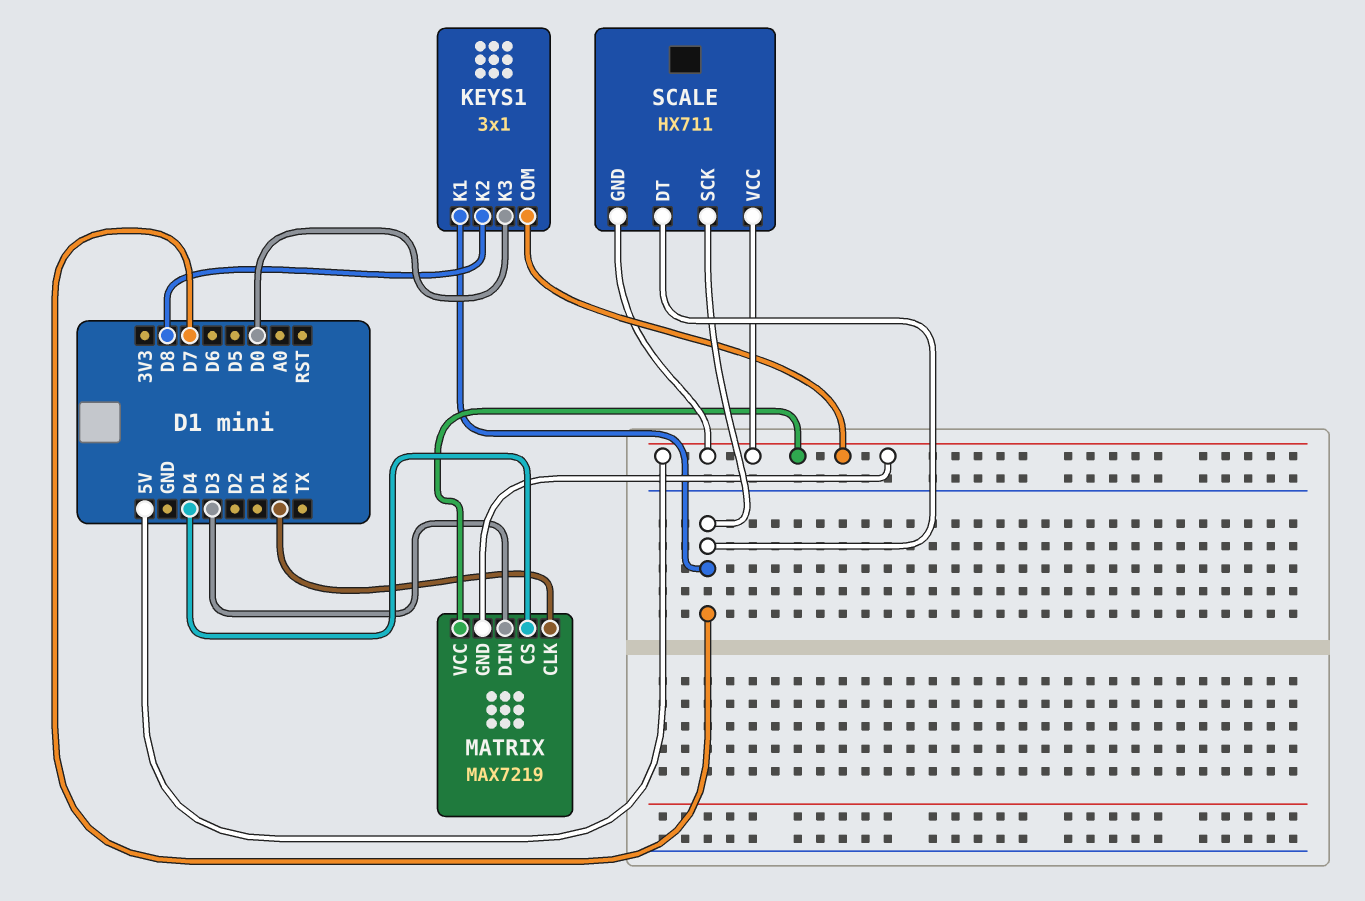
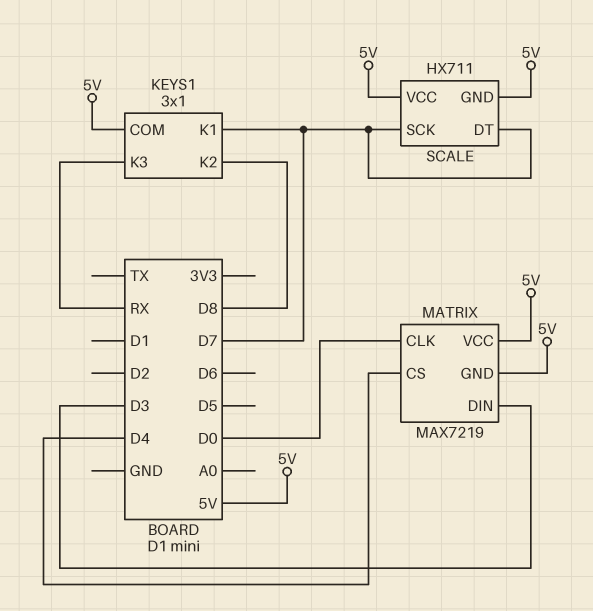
KEYS1 pin K3: D0 -> RX
MATRIX pin CLK: RX -> D0

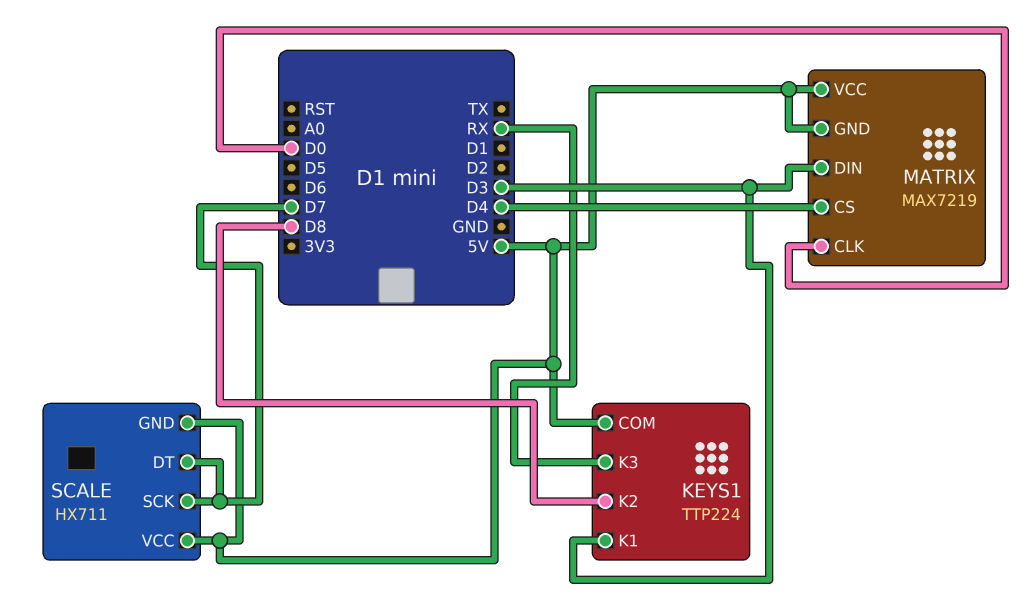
KEYS1: 3x1 -> TTP224
KEYS1 pin K1: D7 -> D3

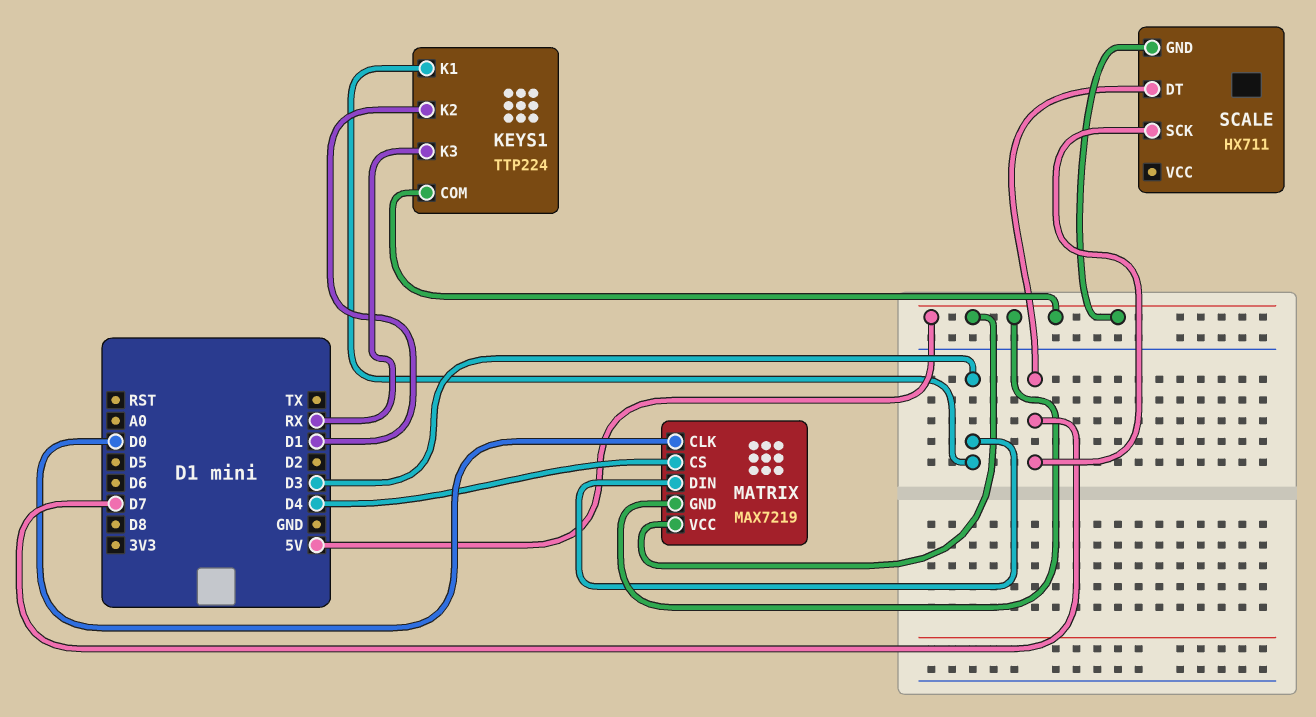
KEYS1 pin K2: D8 -> D1
SCALE pin VCC: 5V -> none

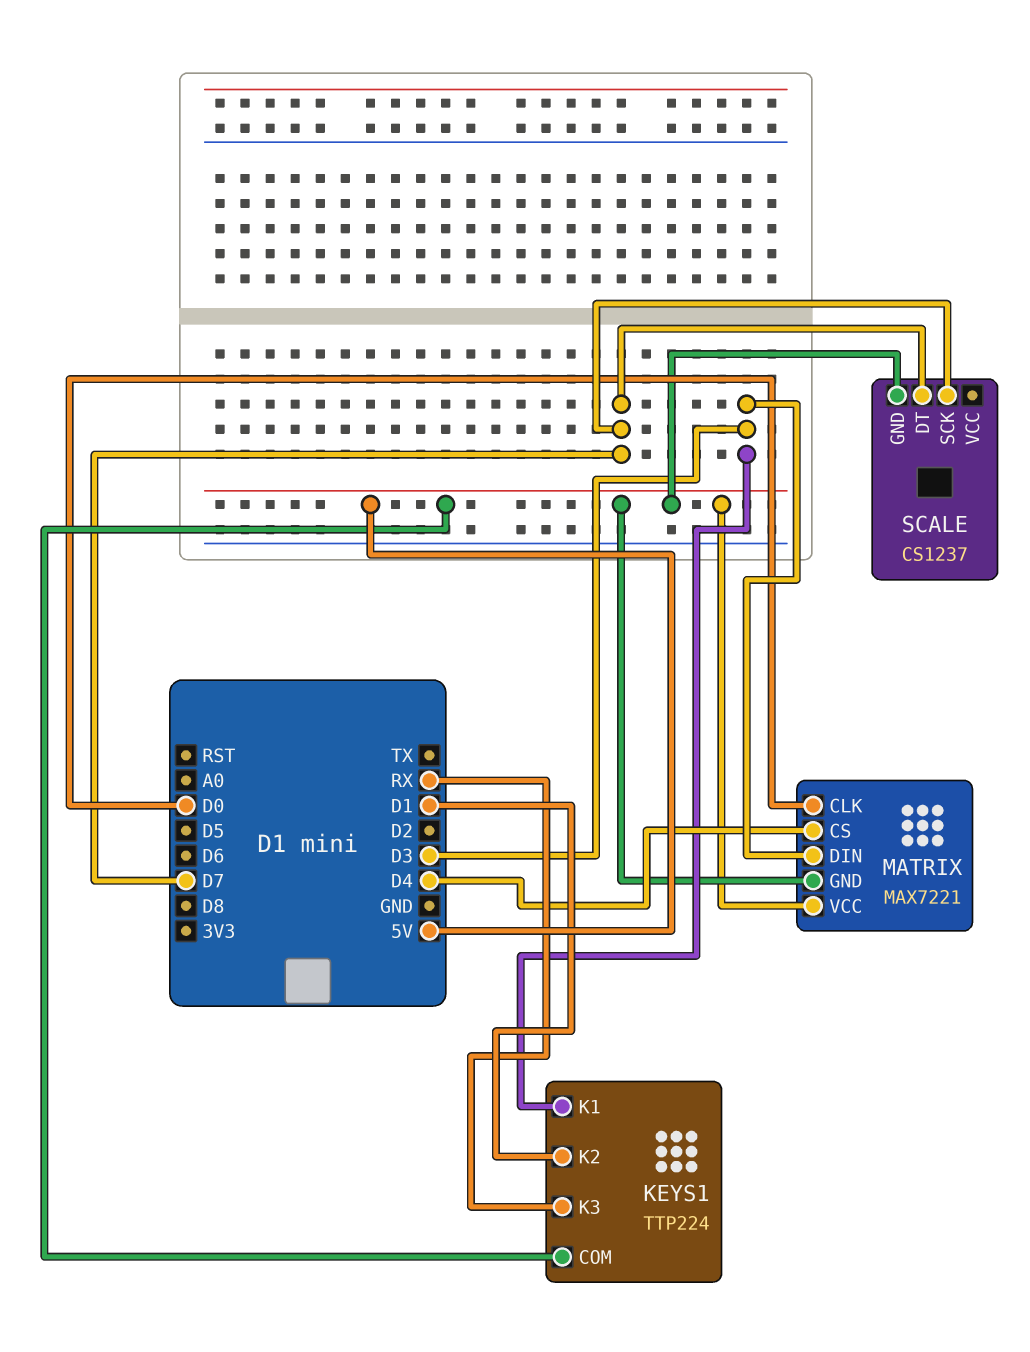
MATRIX: MAX7219 -> MAX7221
SCALE: HX711 -> CS1237

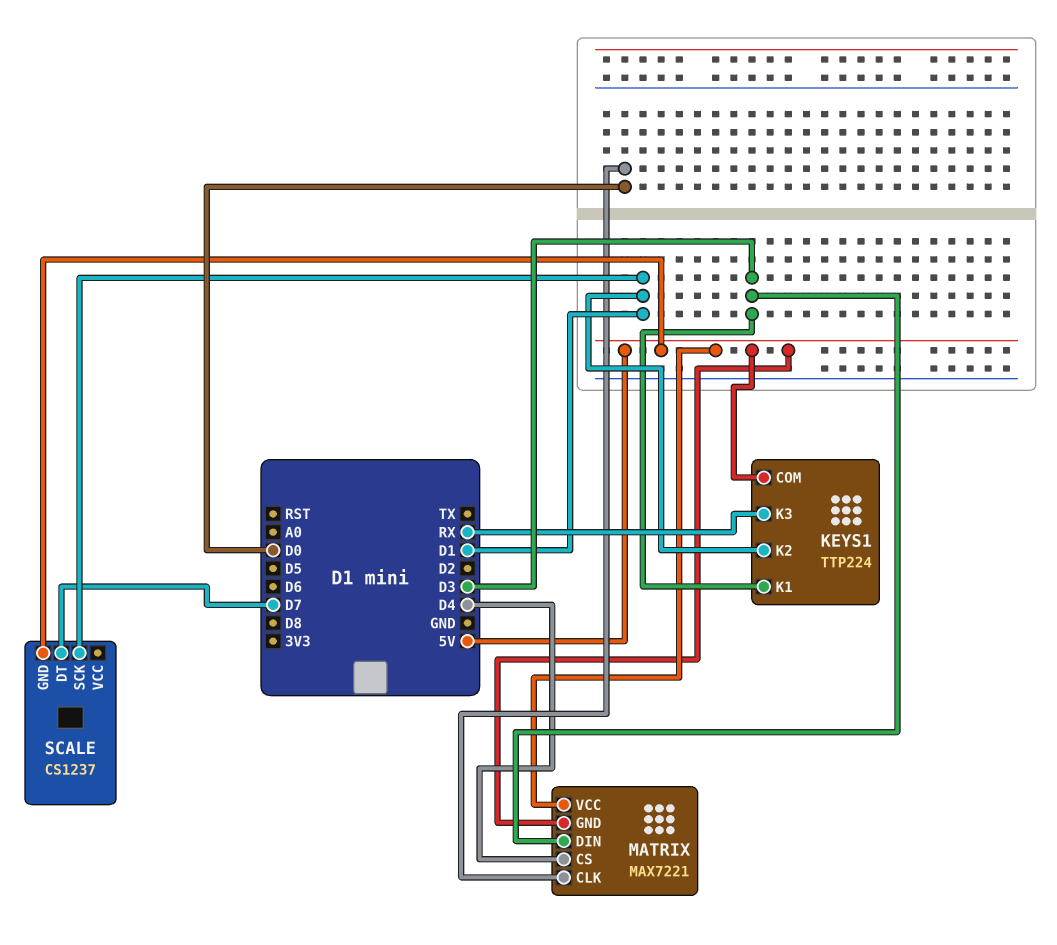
SCALE pin SCK: D7 -> D1

